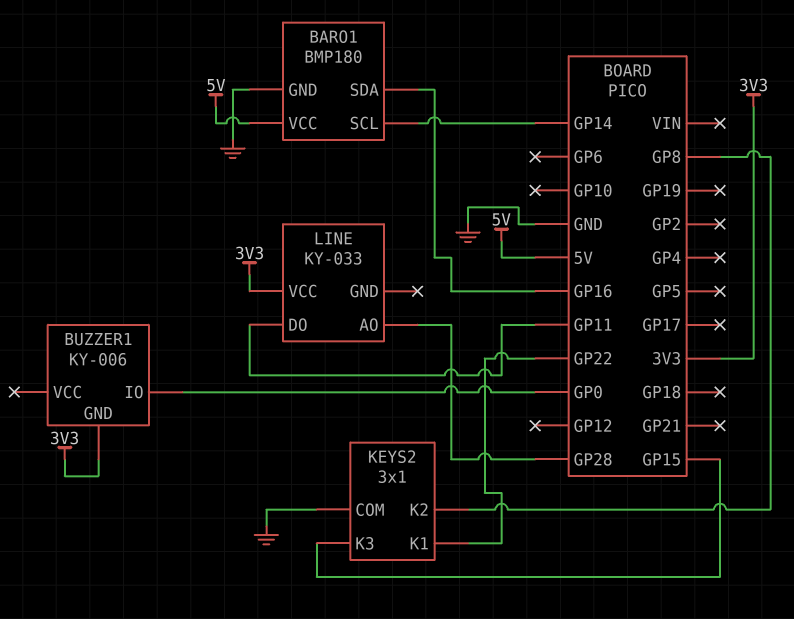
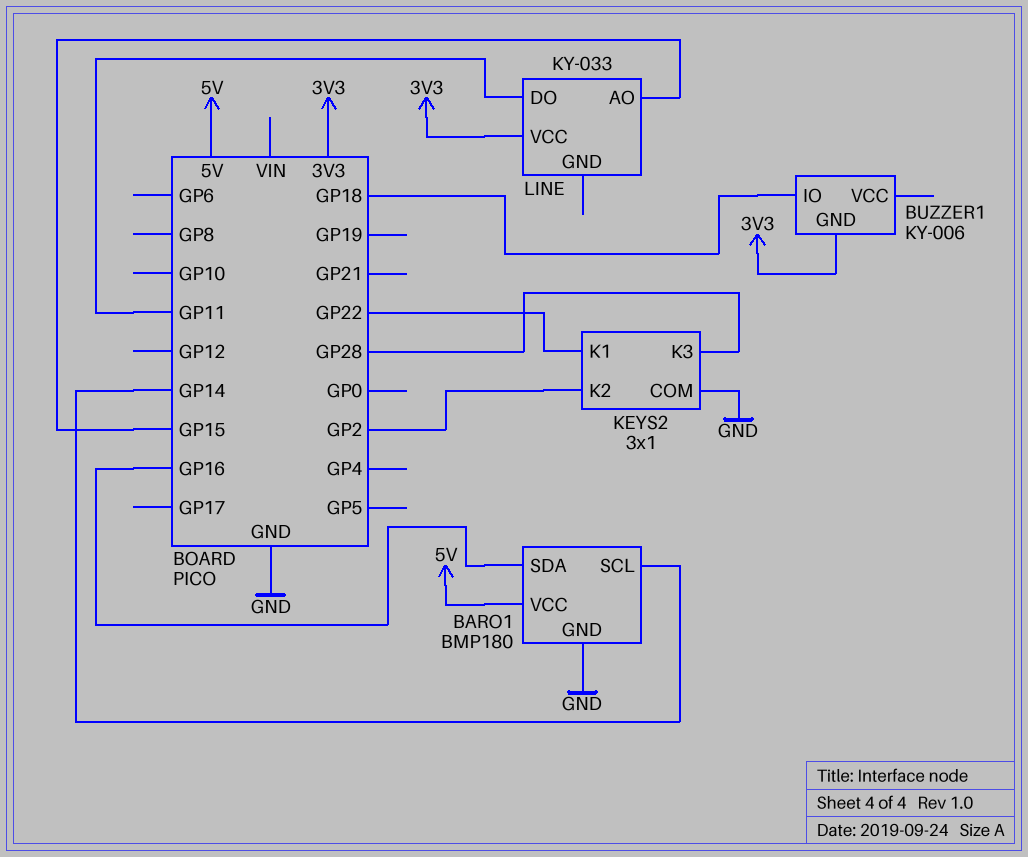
BUZZER1 pin IO: GP0 -> GP18
KEYS2 pin K2: GP8 -> GP2
KEYS2 pin K3: GP15 -> GP28
LINE pin AO: GP28 -> GP15

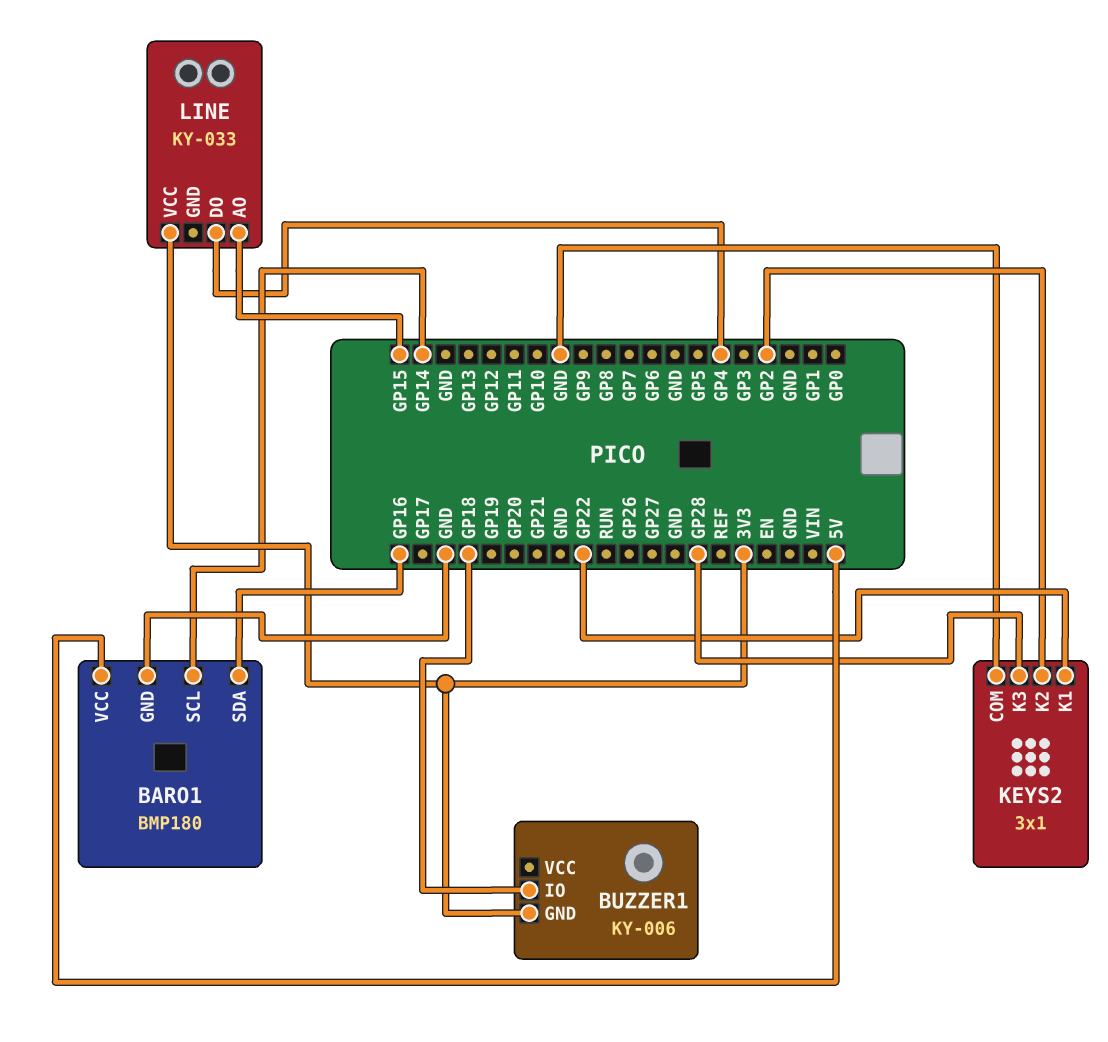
LINE pin DO: GP11 -> GP4

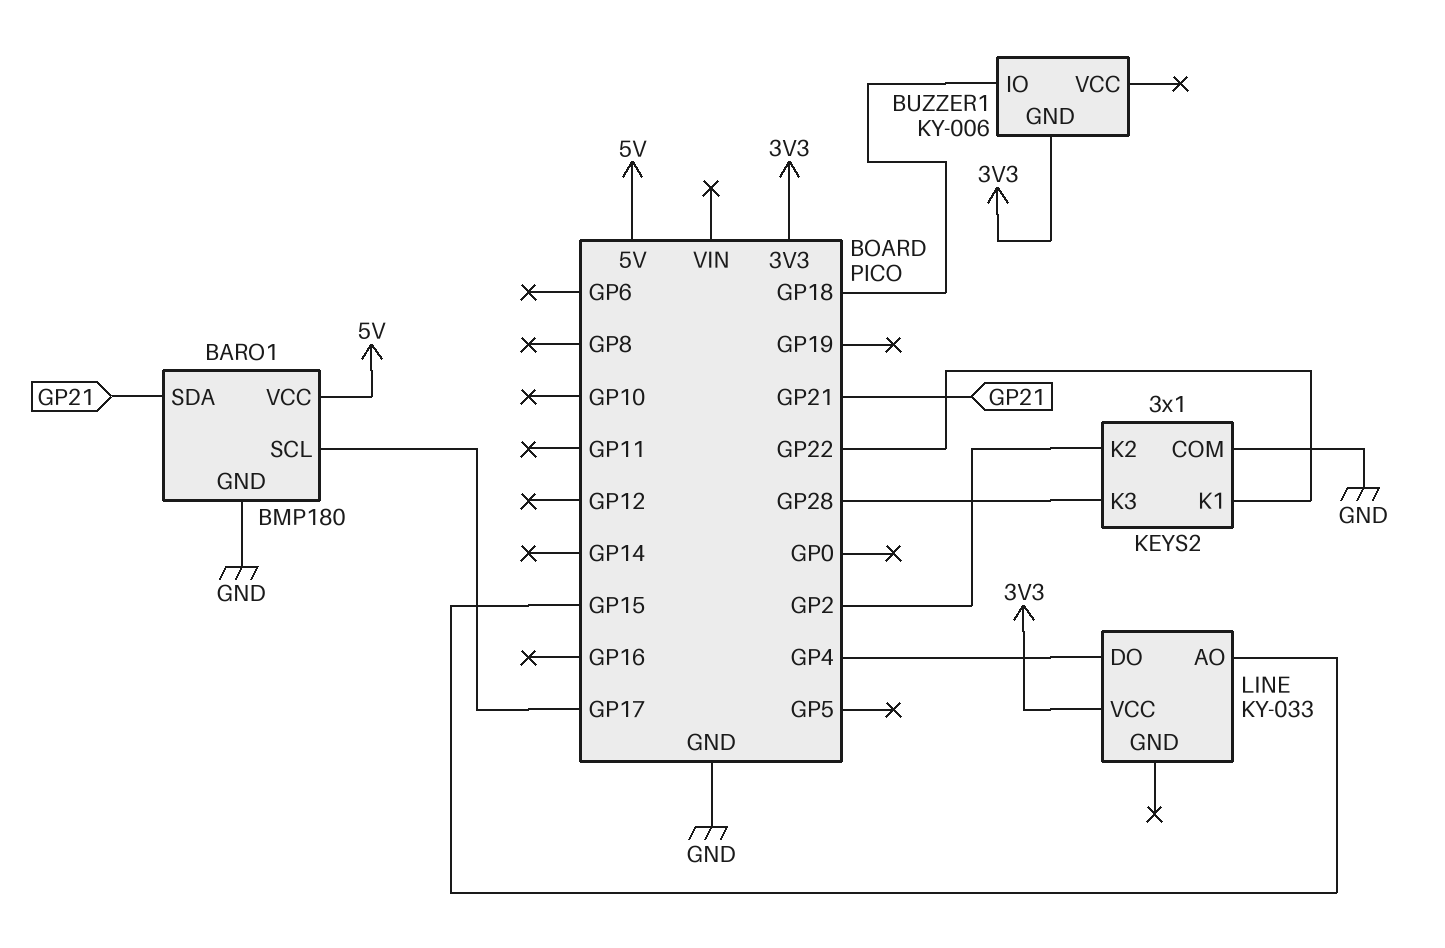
BARO1 pin SCL: GP14 -> GP17
BARO1 pin SDA: GP16 -> GP21

